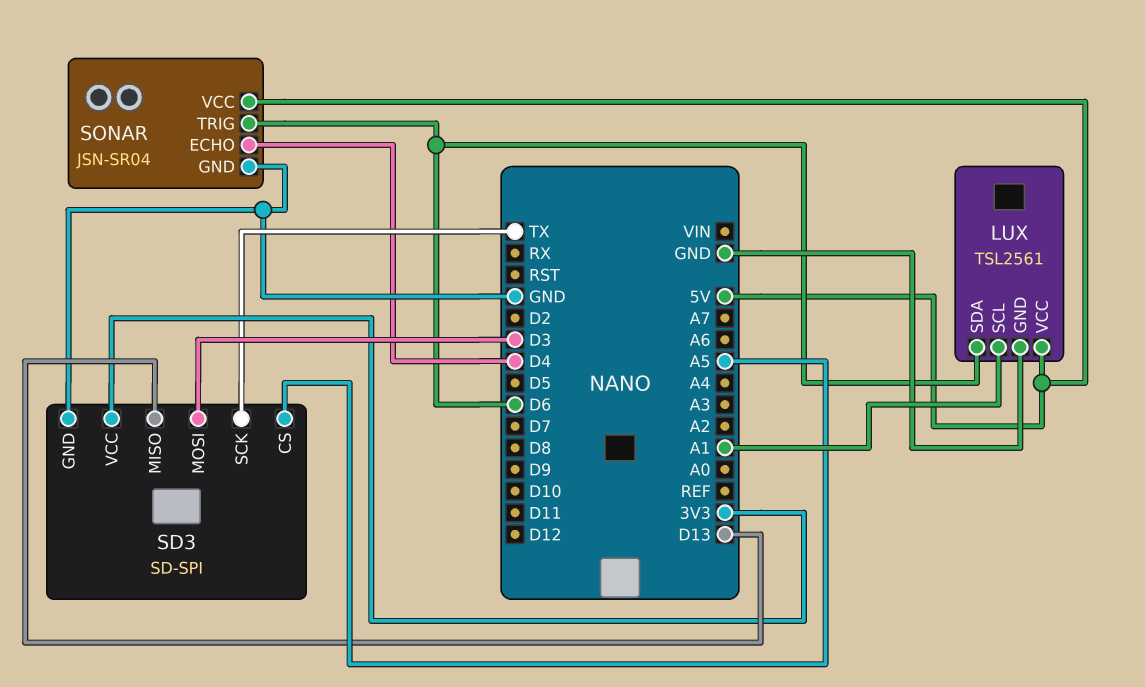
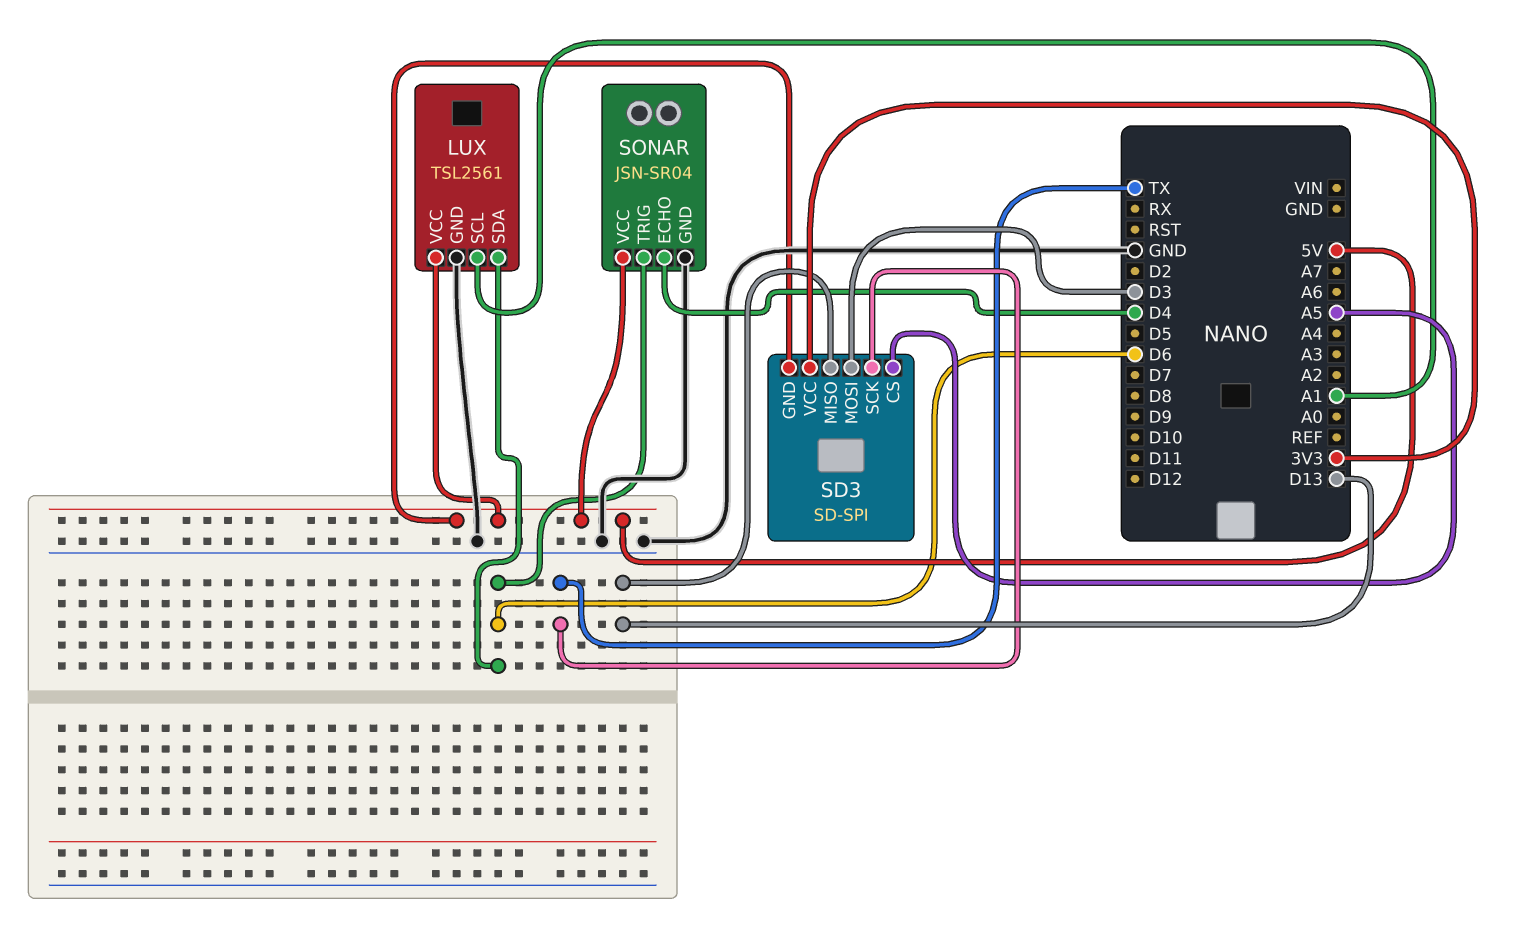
SD3 pin GND: GND -> 5V

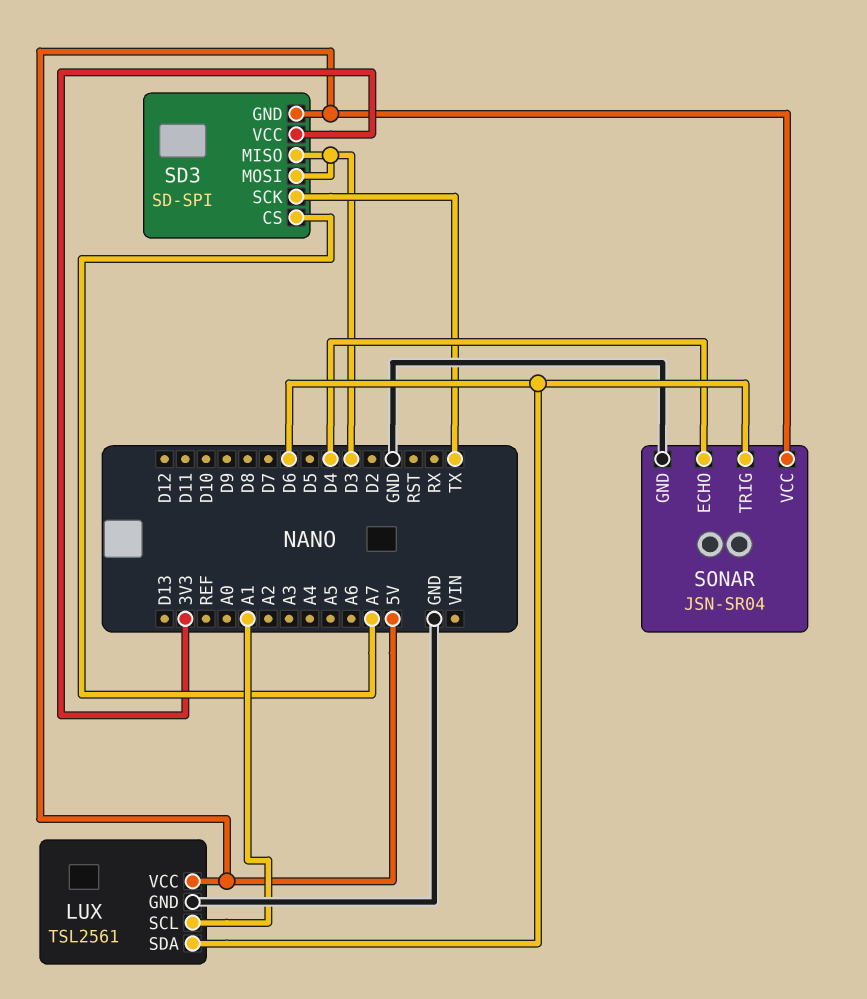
SD3 pin CS: A5 -> A7
SD3 pin MISO: D13 -> D3

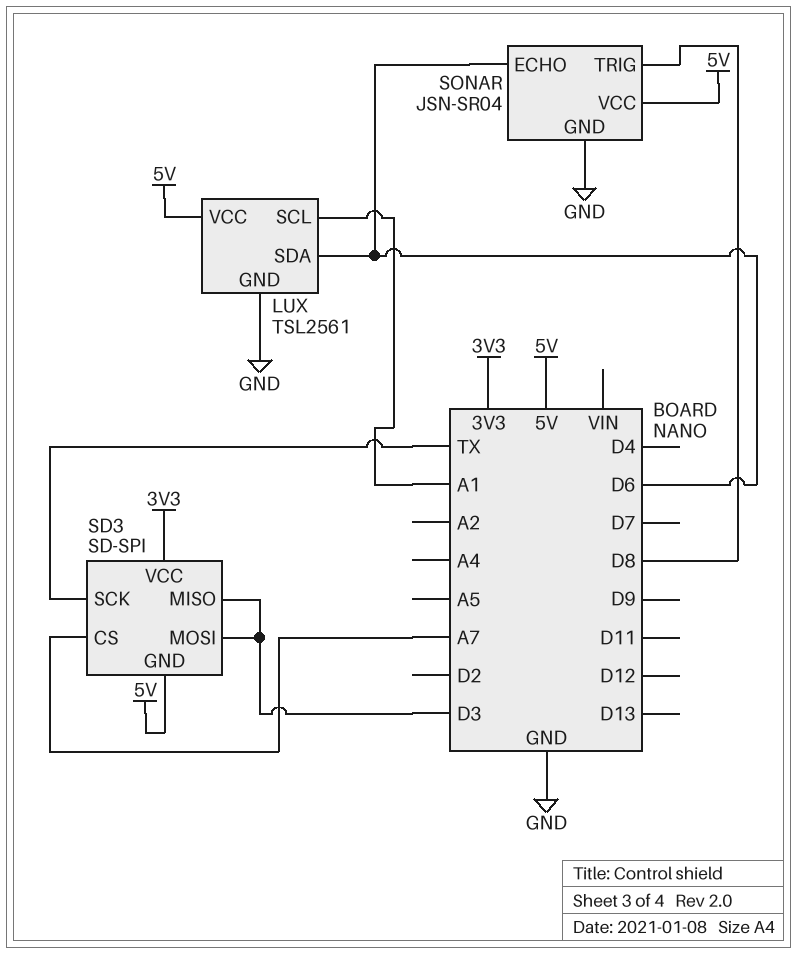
SONAR pin ECHO: D4 -> D6
SONAR pin TRIG: D6 -> D8

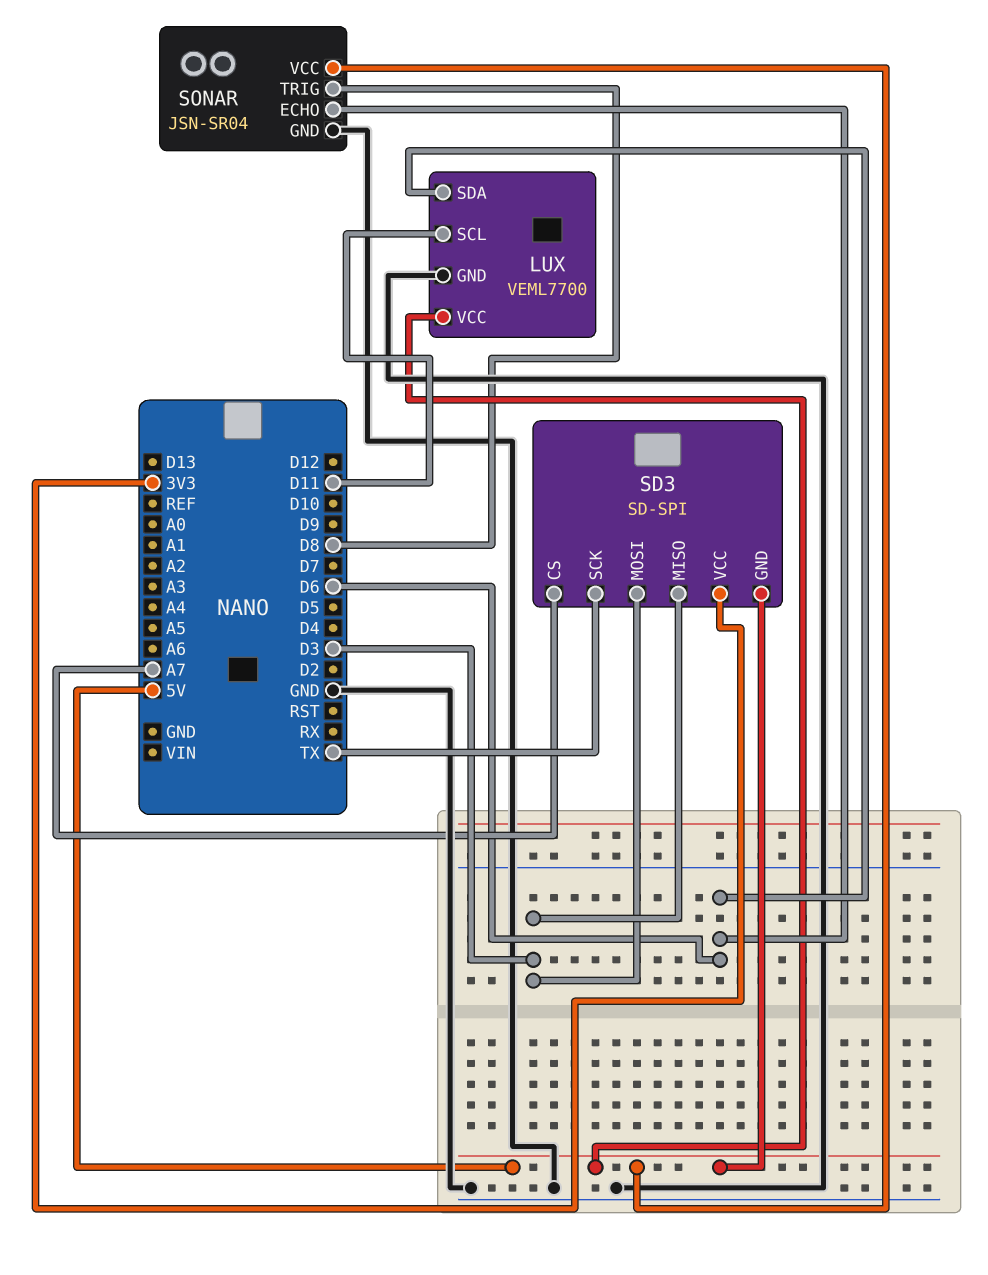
LUX: TSL2561 -> VEML7700
LUX pin SCL: A1 -> D11

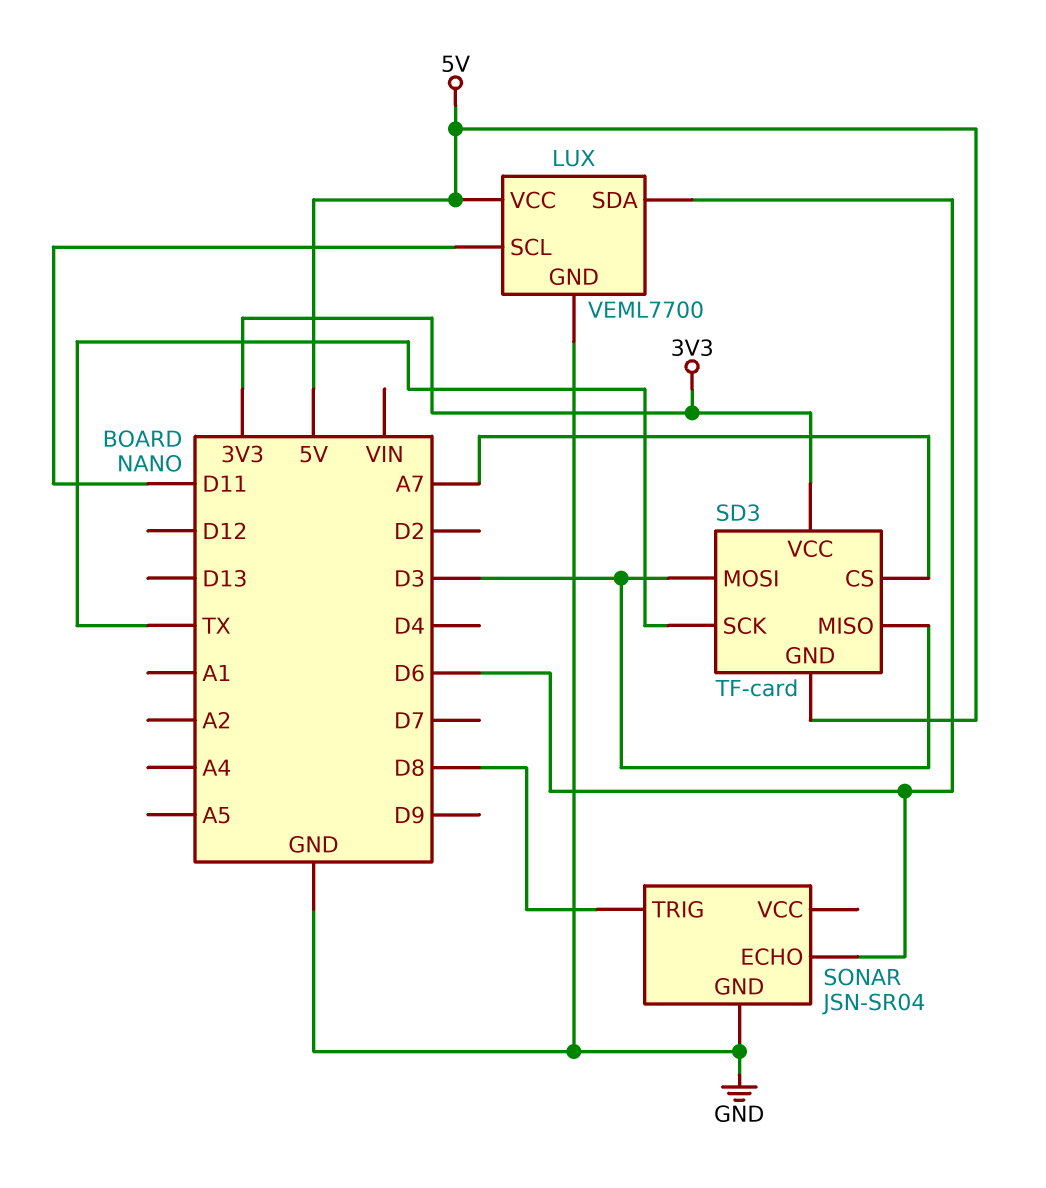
SD3: SD-SPI -> TF-card
SONAR pin VCC: 5V -> none

